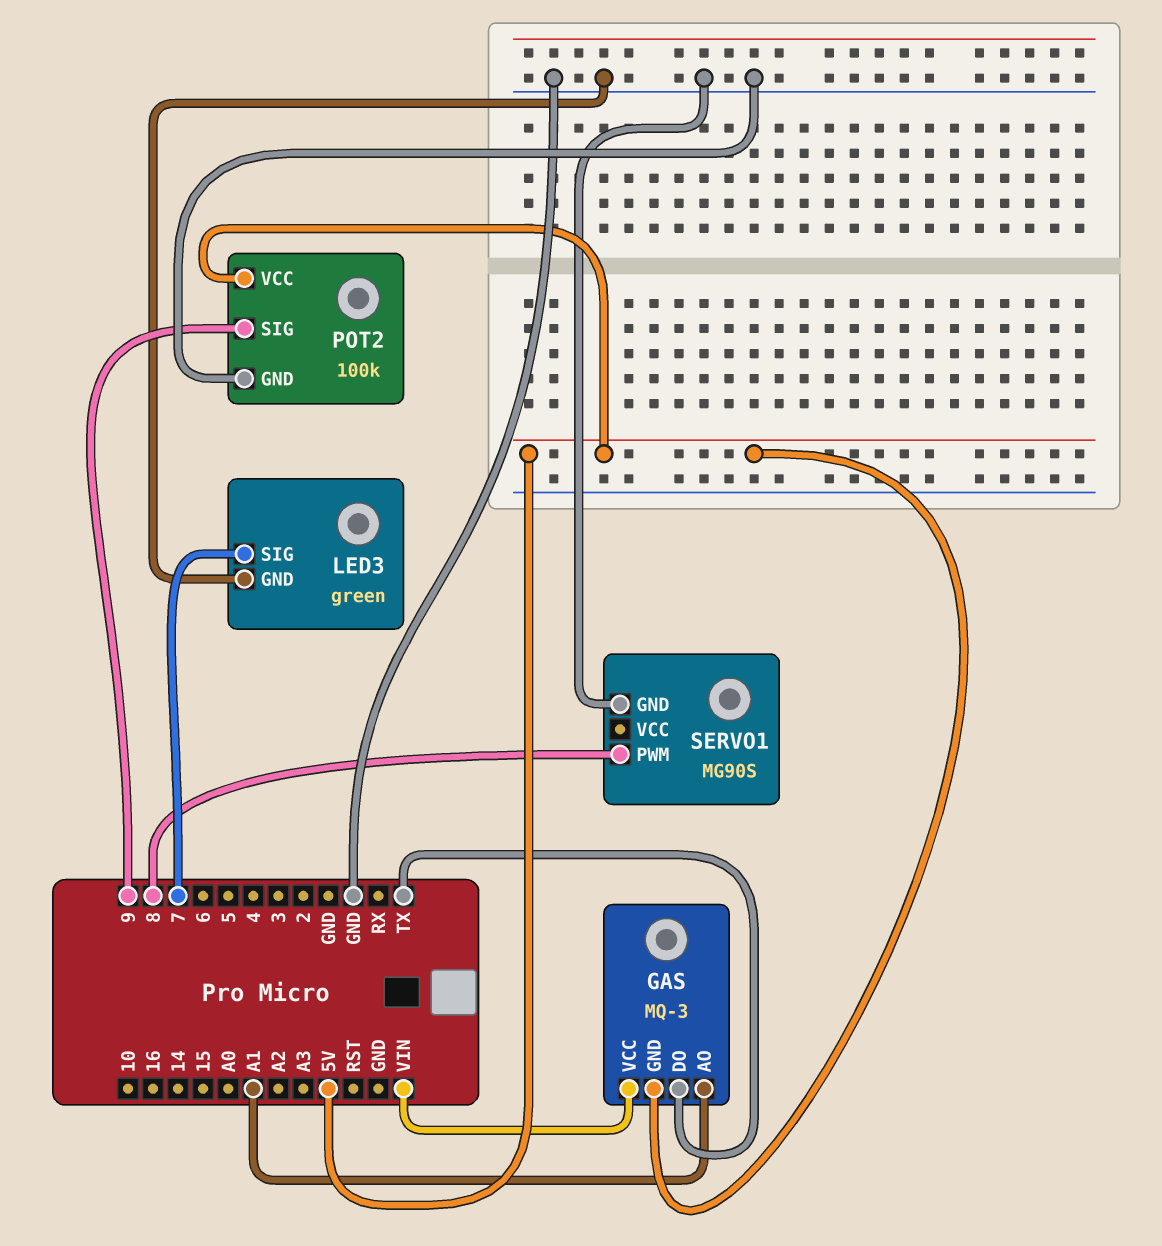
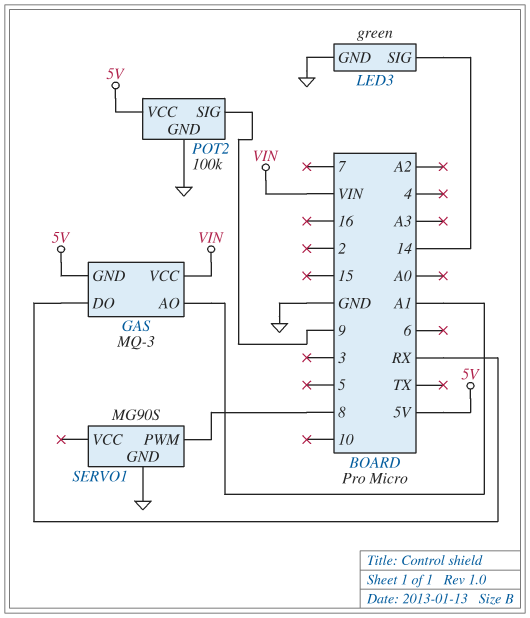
GAS pin DO: TX -> RX
LED3 pin SIG: 7 -> 14

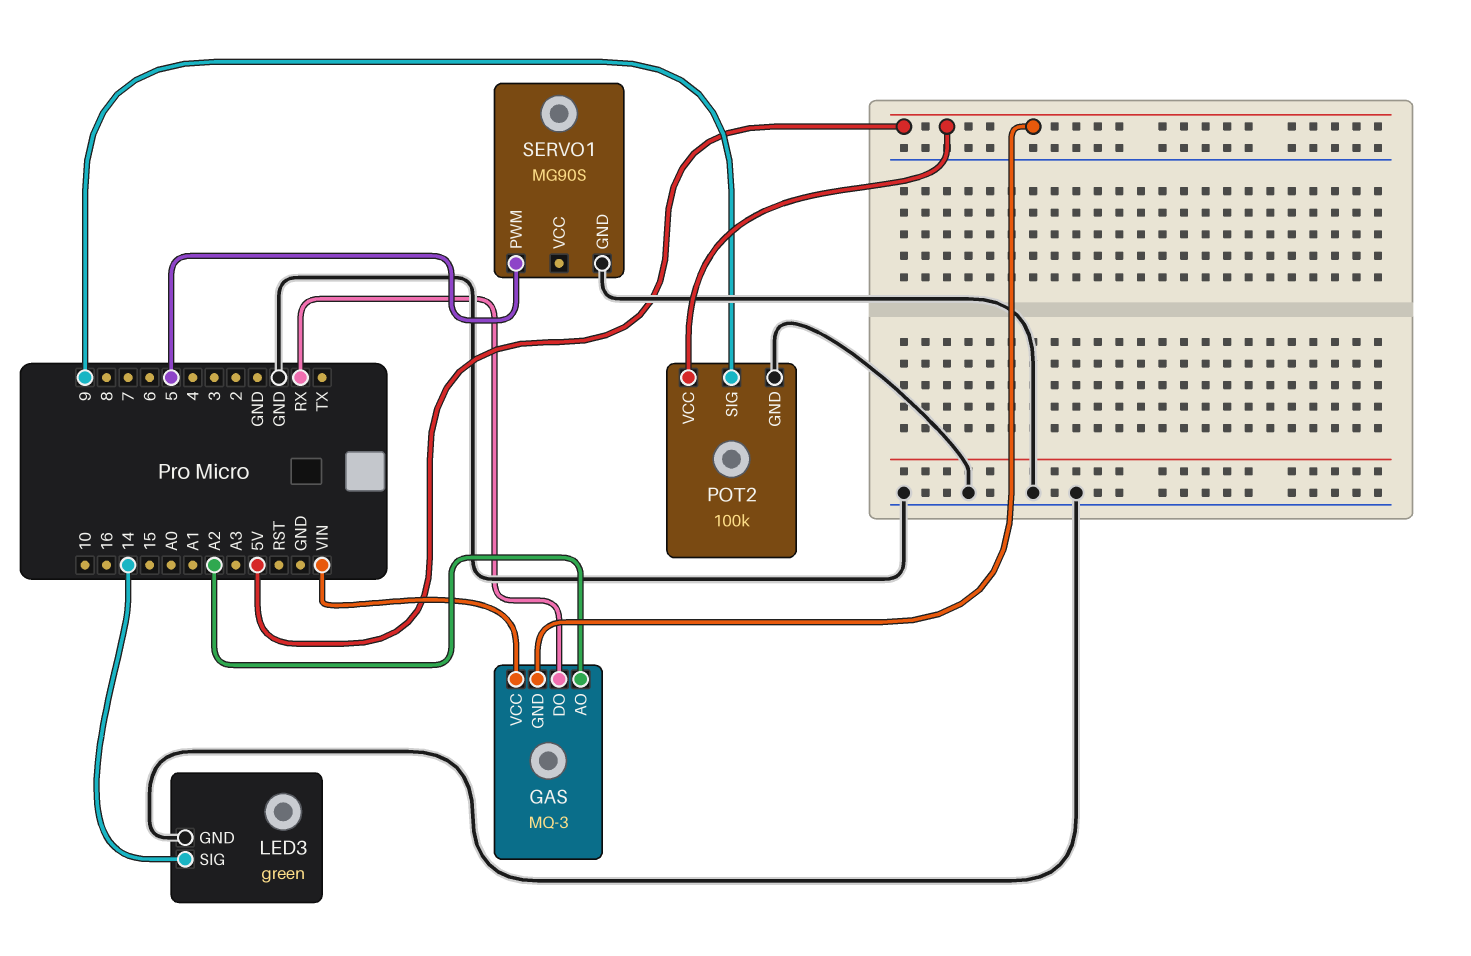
GAS pin AO: A1 -> A2
SERVO1 pin PWM: 8 -> 5

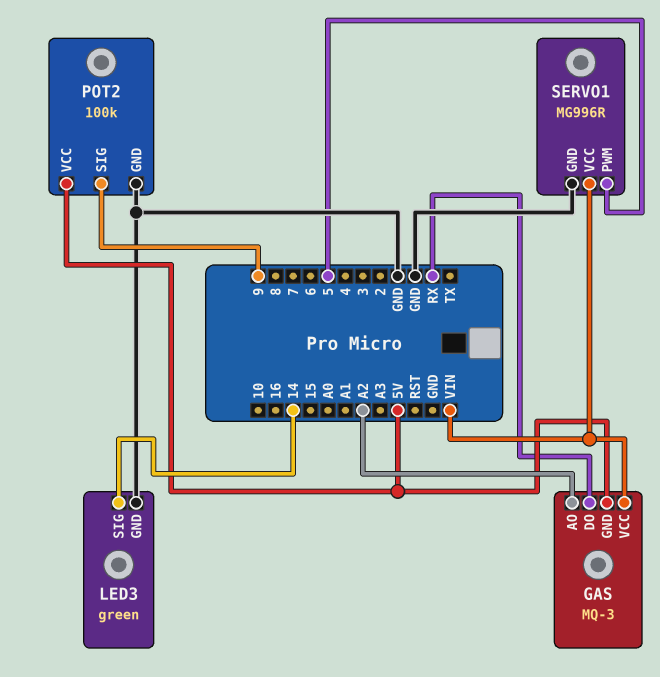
SERVO1: MG90S -> MG996R
SERVO1 pin VCC: none -> VIN

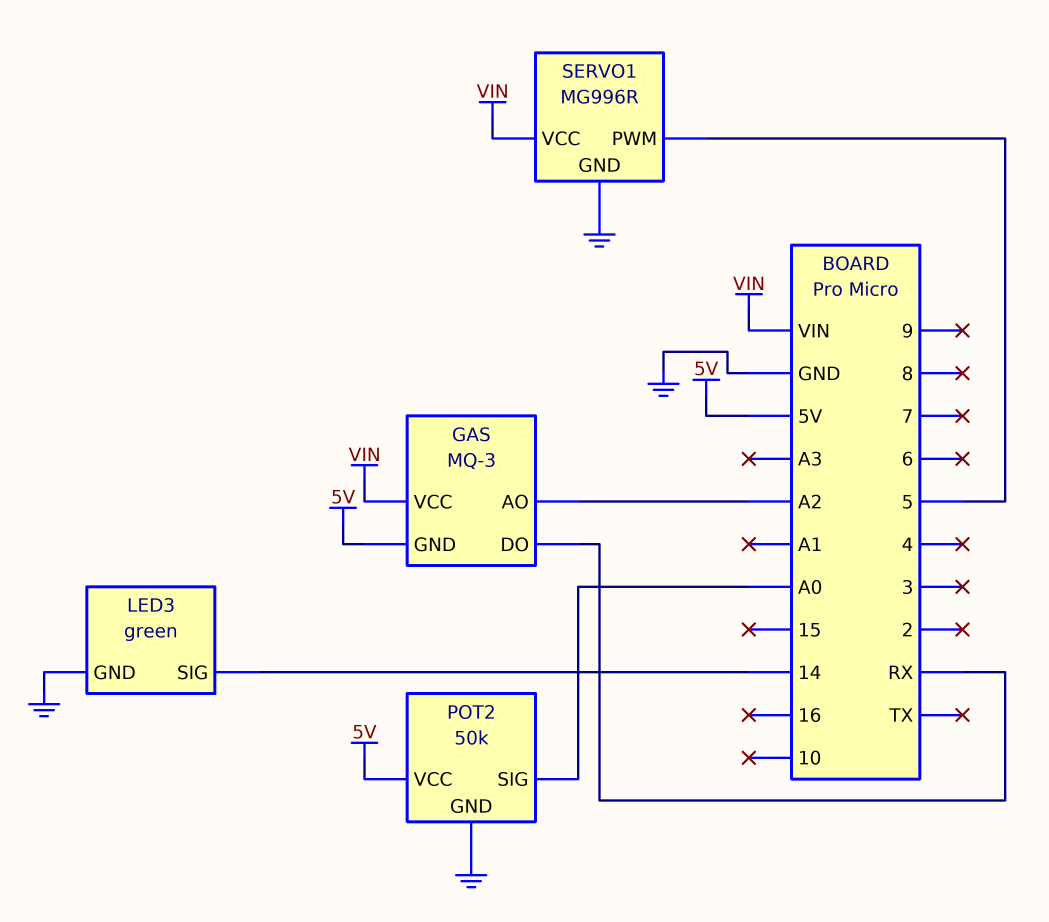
POT2: 100k -> 50k
POT2 pin SIG: 9 -> A0

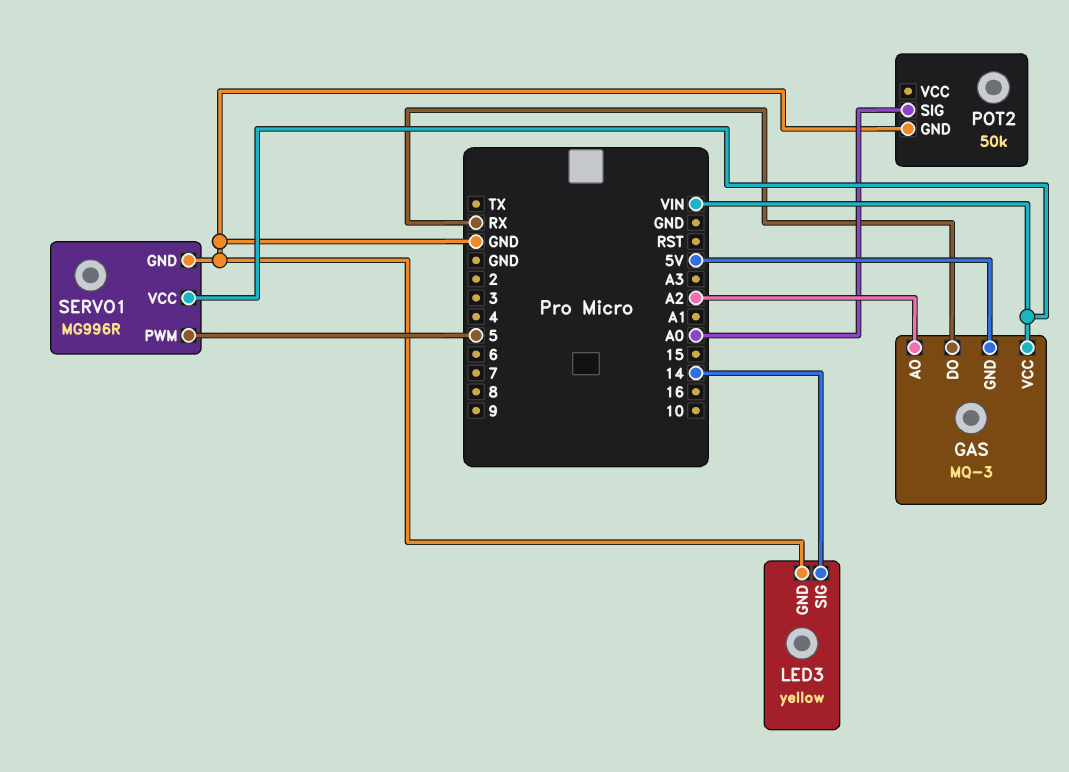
LED3: green -> yellow
POT2 pin VCC: 5V -> none

